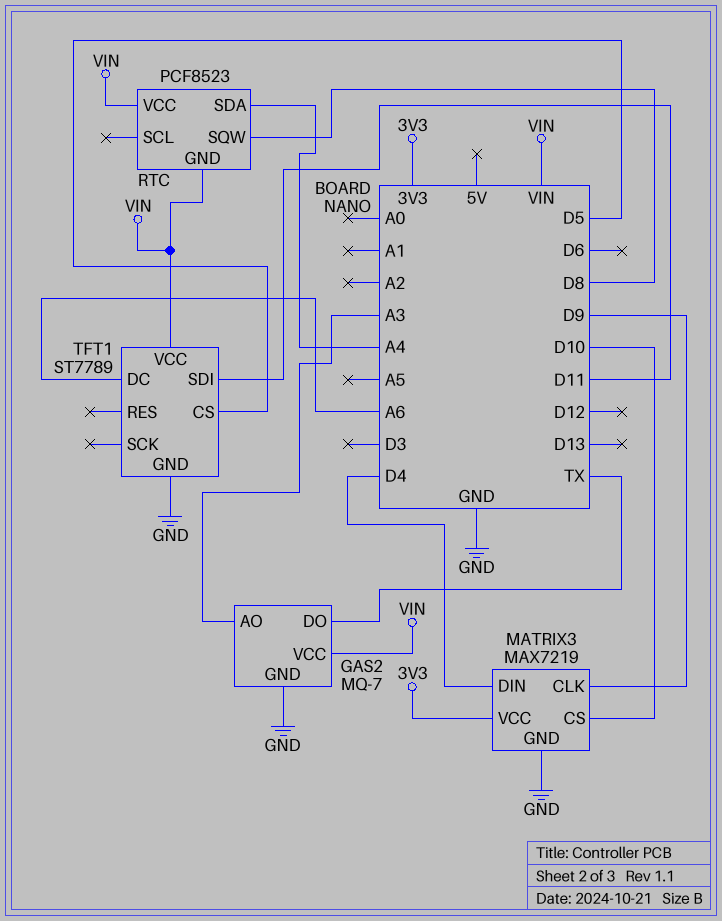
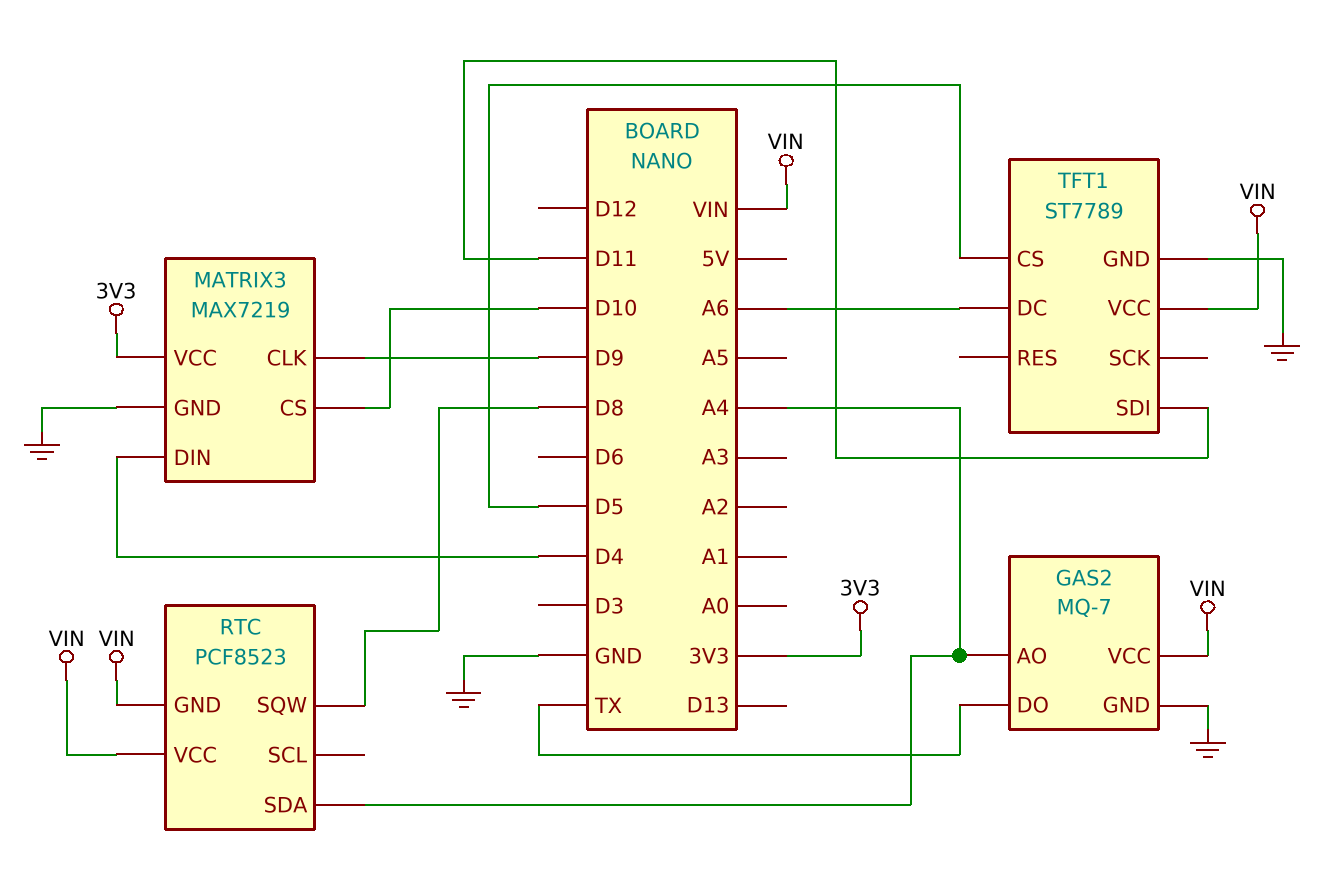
GAS2 pin AO: A3 -> A4

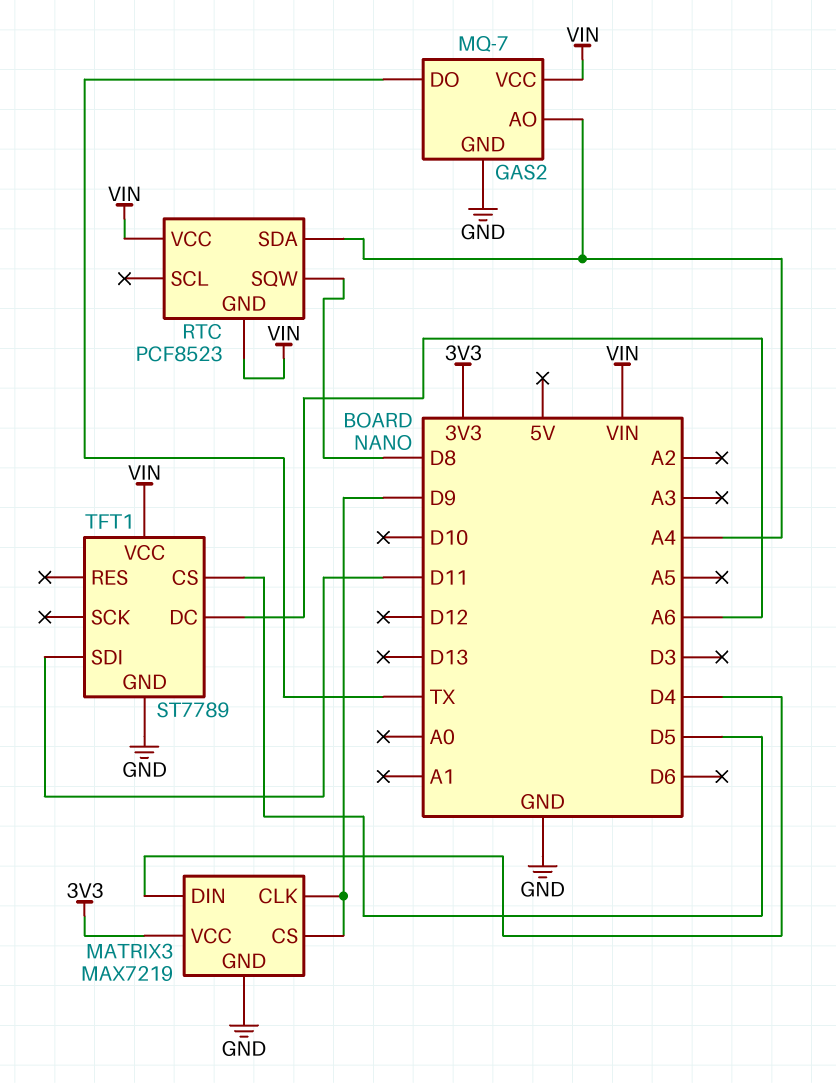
MATRIX3 pin CS: D10 -> D9

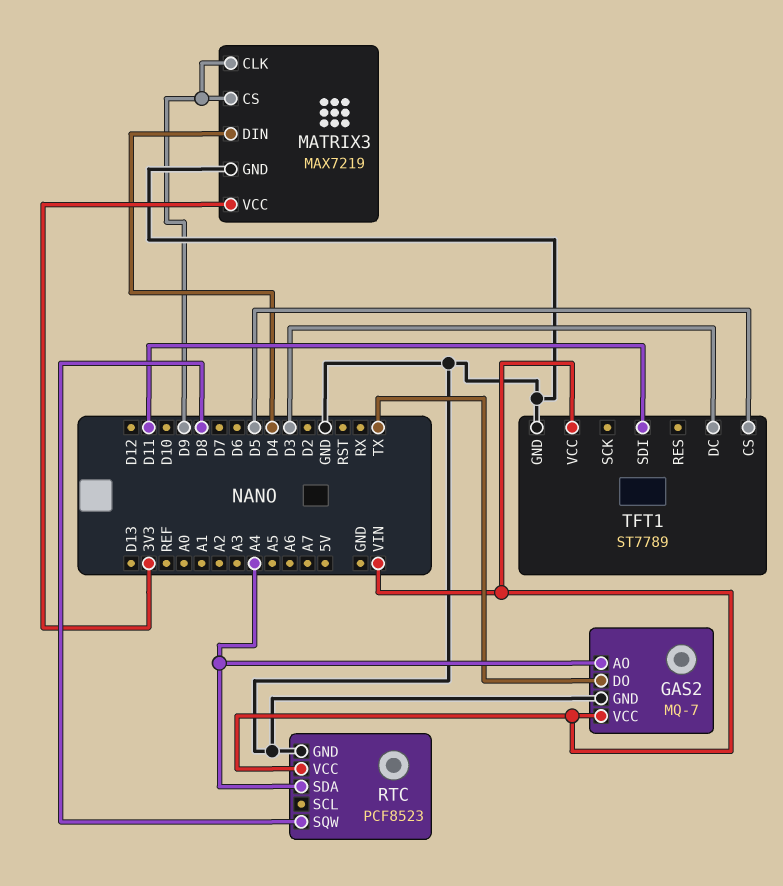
RTC pin GND: VIN -> GND
TFT1 pin DC: A6 -> D3

